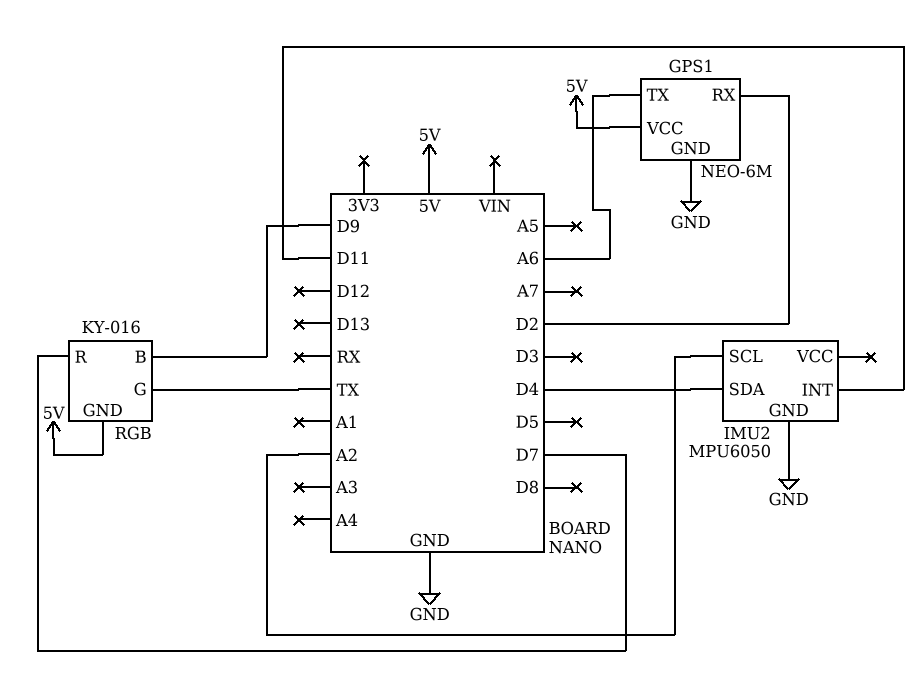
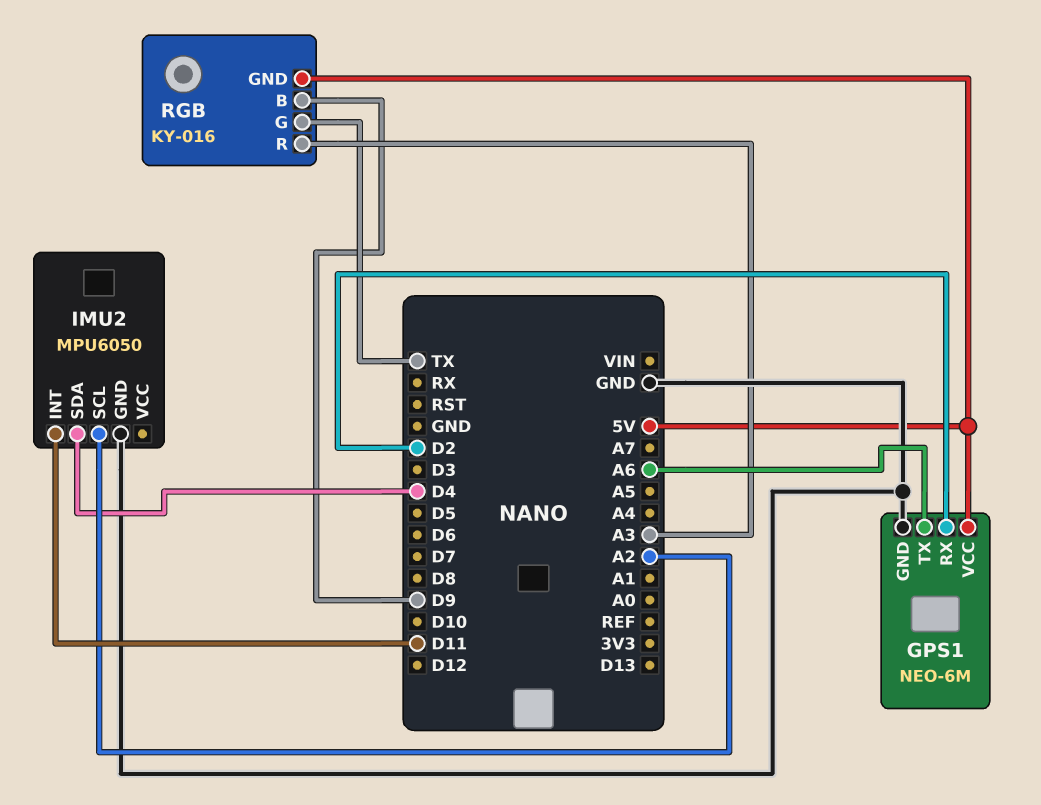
RGB pin R: D7 -> A3

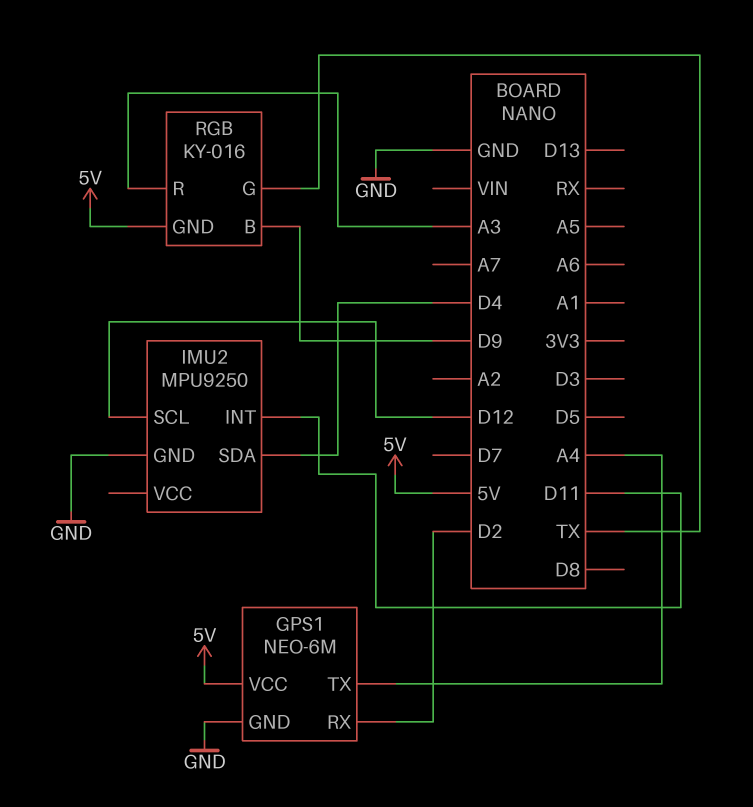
GPS1 pin TX: A6 -> A4
IMU2: MPU6050 -> MPU9250
IMU2 pin SCL: A2 -> D12

